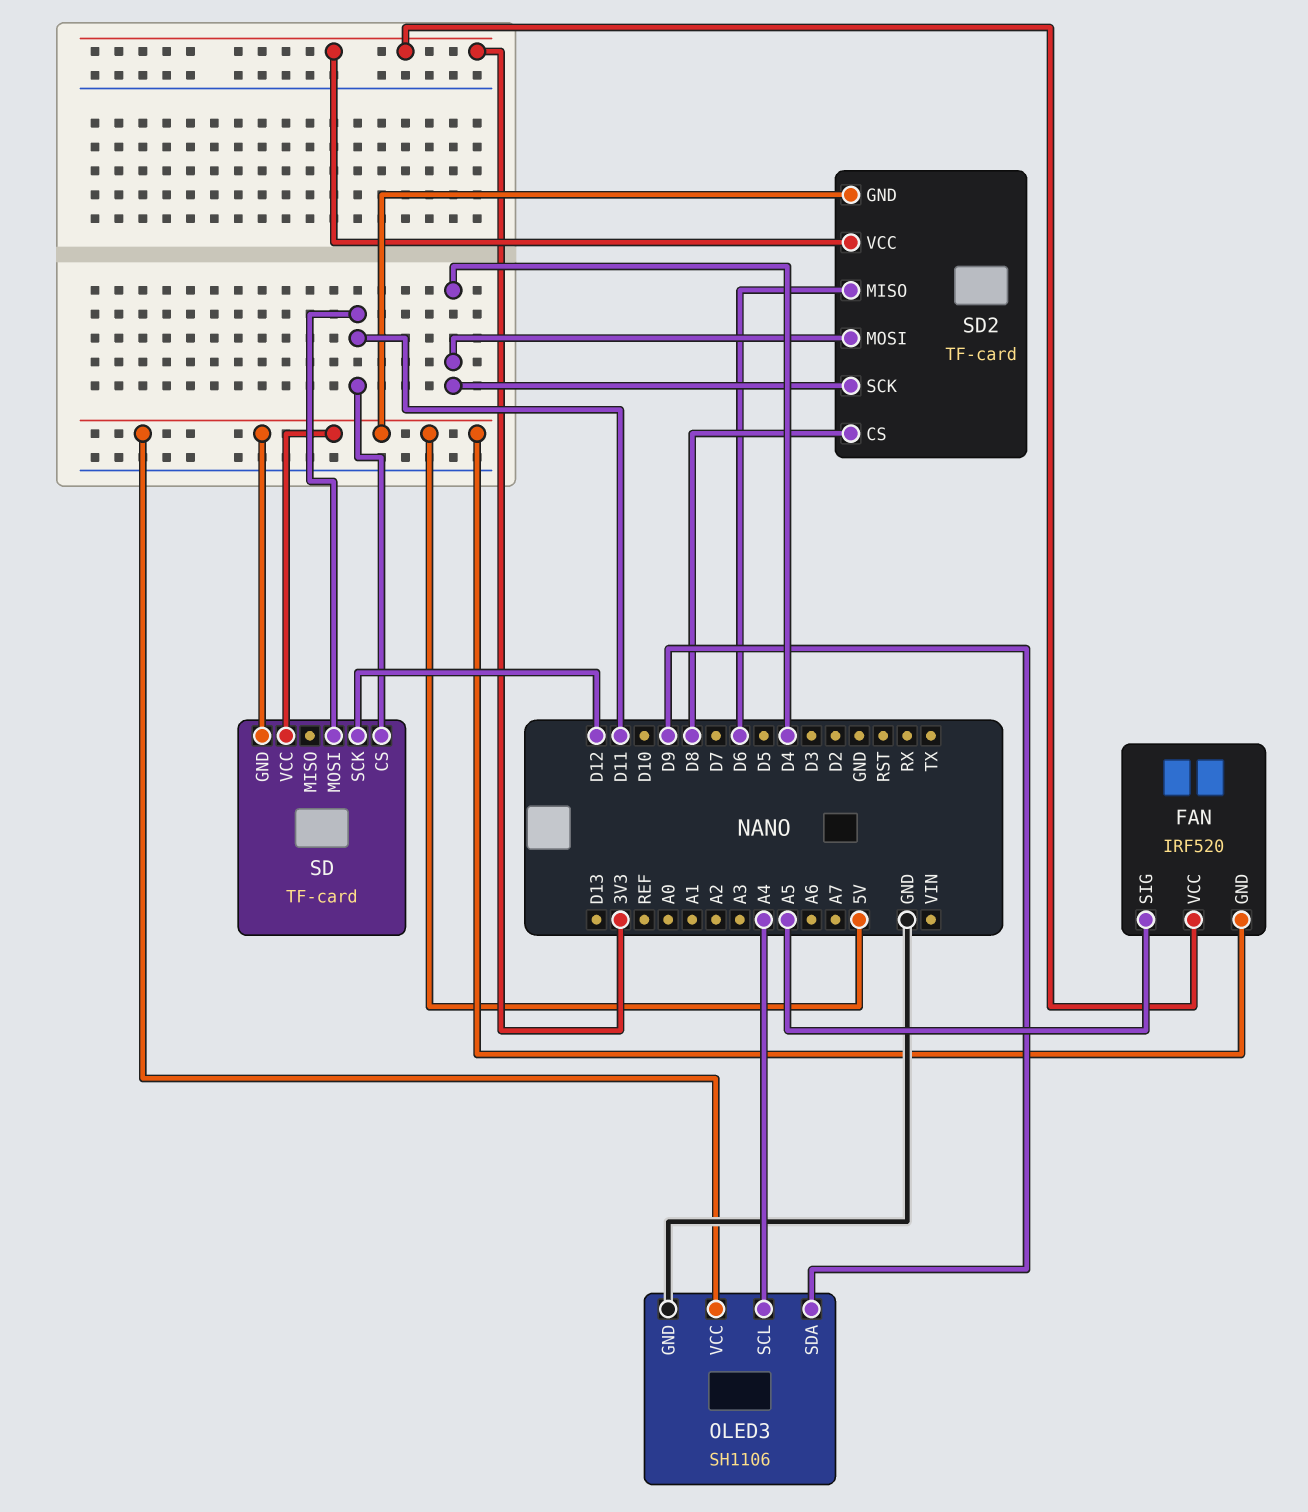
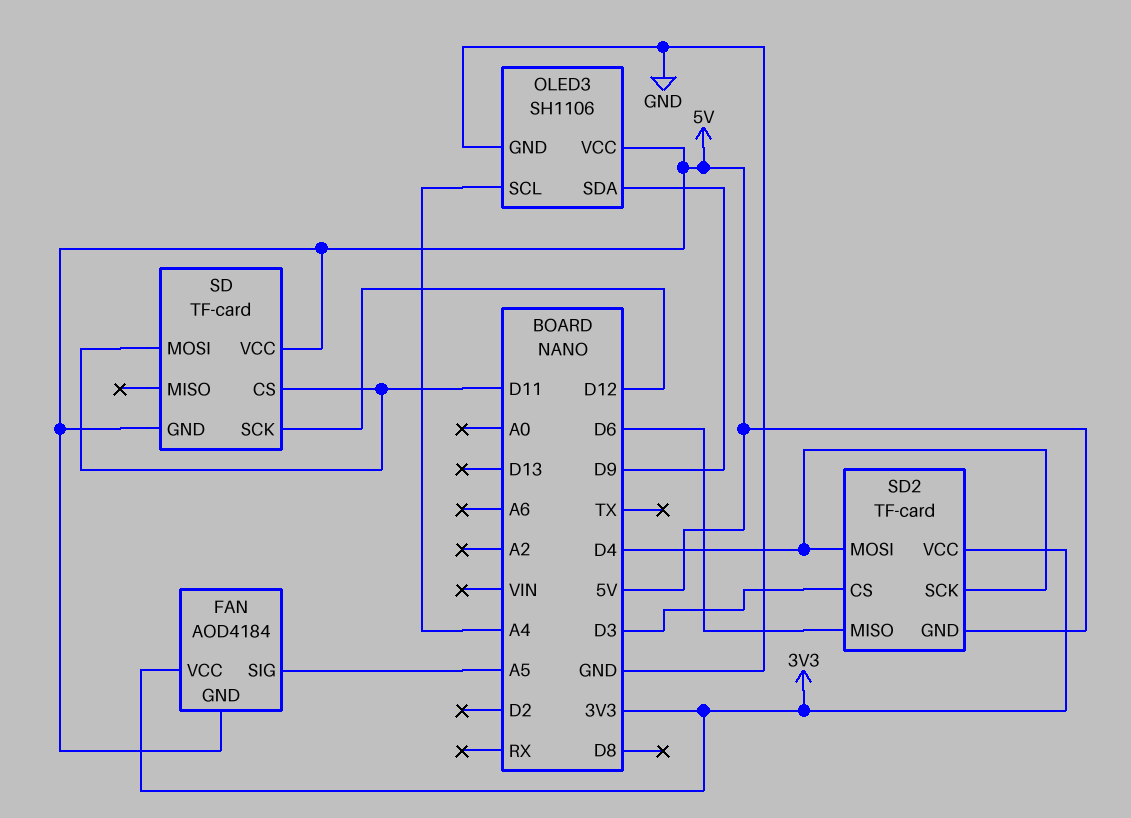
FAN: IRF520 -> AOD4184
SD2 pin CS: D8 -> D3

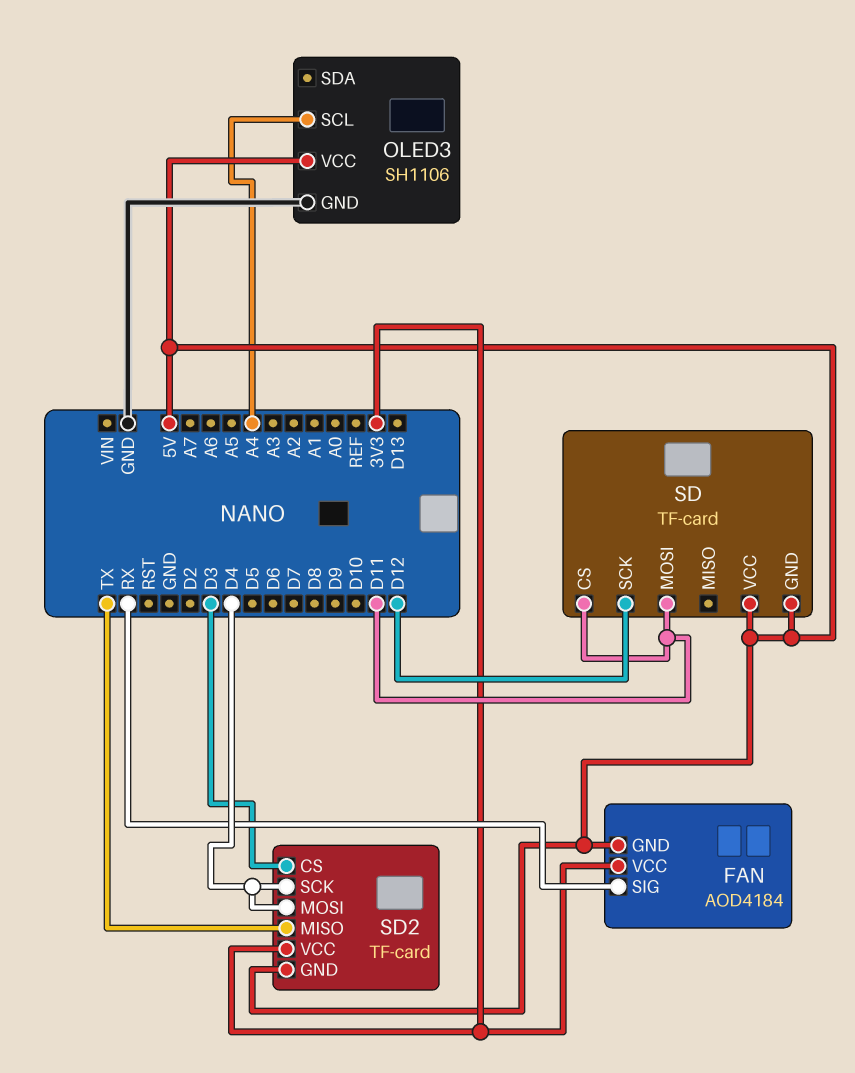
FAN pin SIG: A5 -> RX
OLED3 pin SDA: D9 -> none
SD2 pin MISO: D6 -> TX

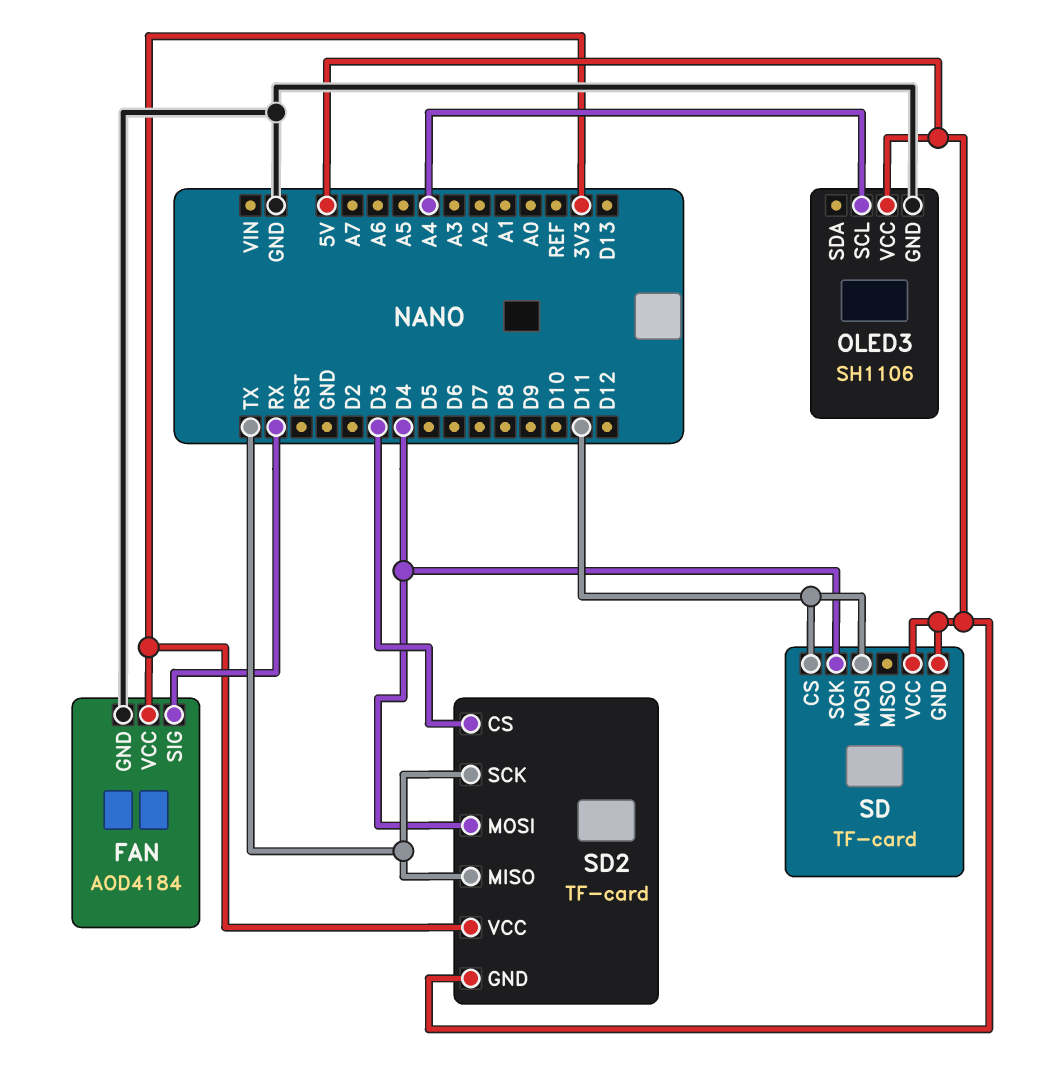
FAN pin GND: 5V -> GND
SD pin SCK: D12 -> D4
SD2 pin SCK: D4 -> TX

